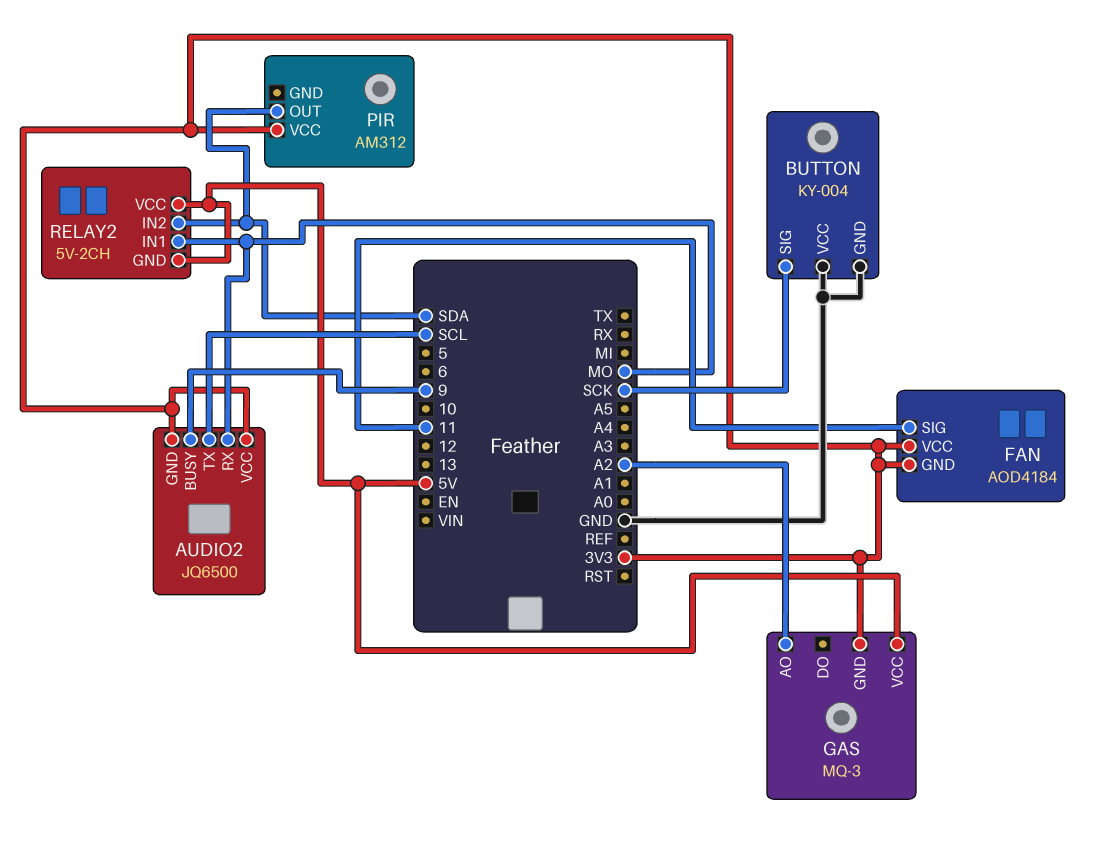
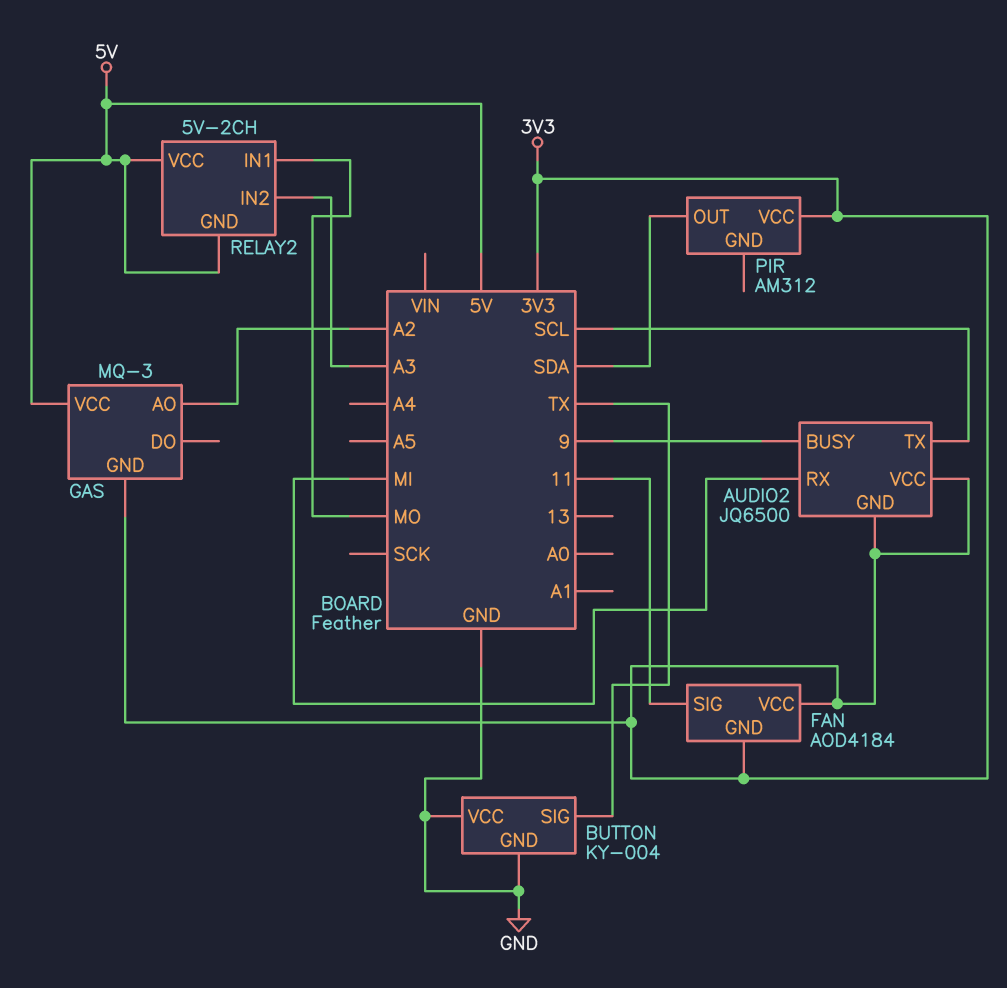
AUDIO2 pin RX: MO -> MI
BUTTON pin SIG: SCK -> TX
RELAY2 pin IN2: SDA -> A3

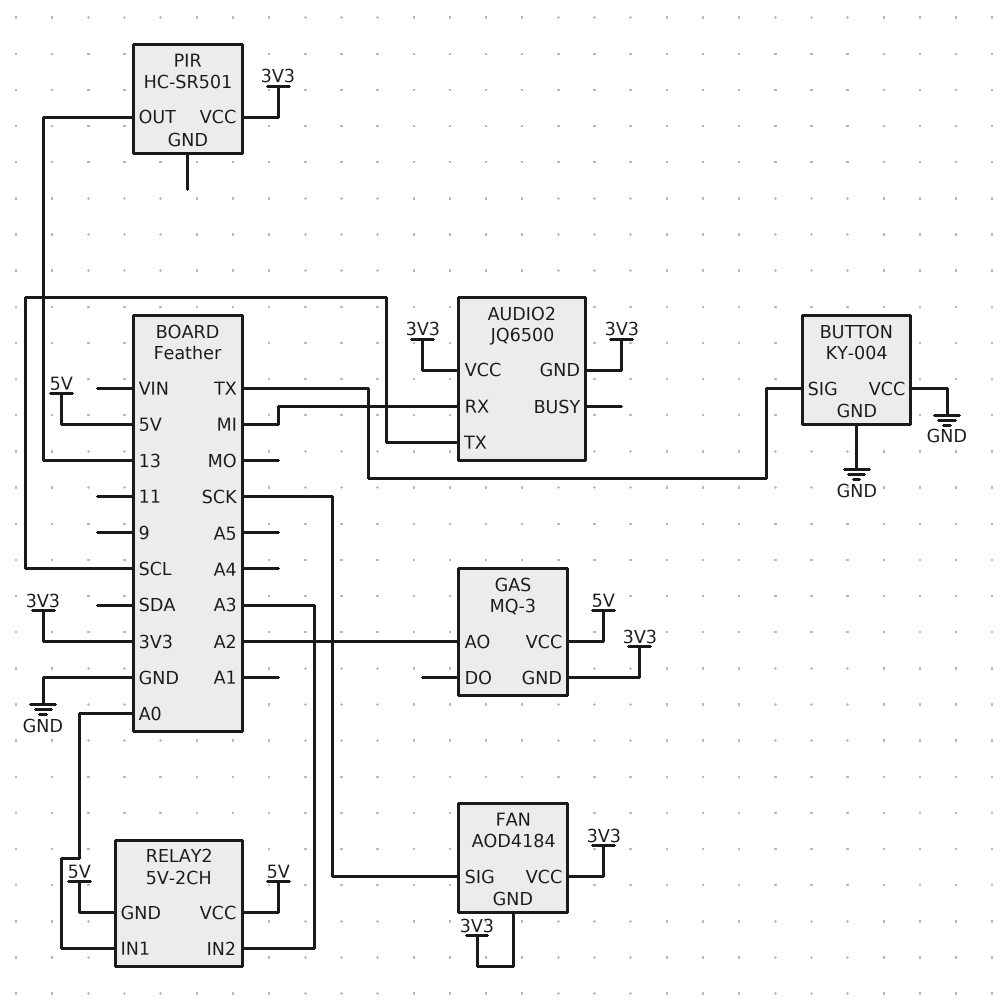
AUDIO2 pin BUSY: 9 -> none
FAN pin SIG: 11 -> SCK
PIR: AM312 -> HC-SR501
PIR pin OUT: SDA -> 13
RELAY2 pin IN1: MO -> A0

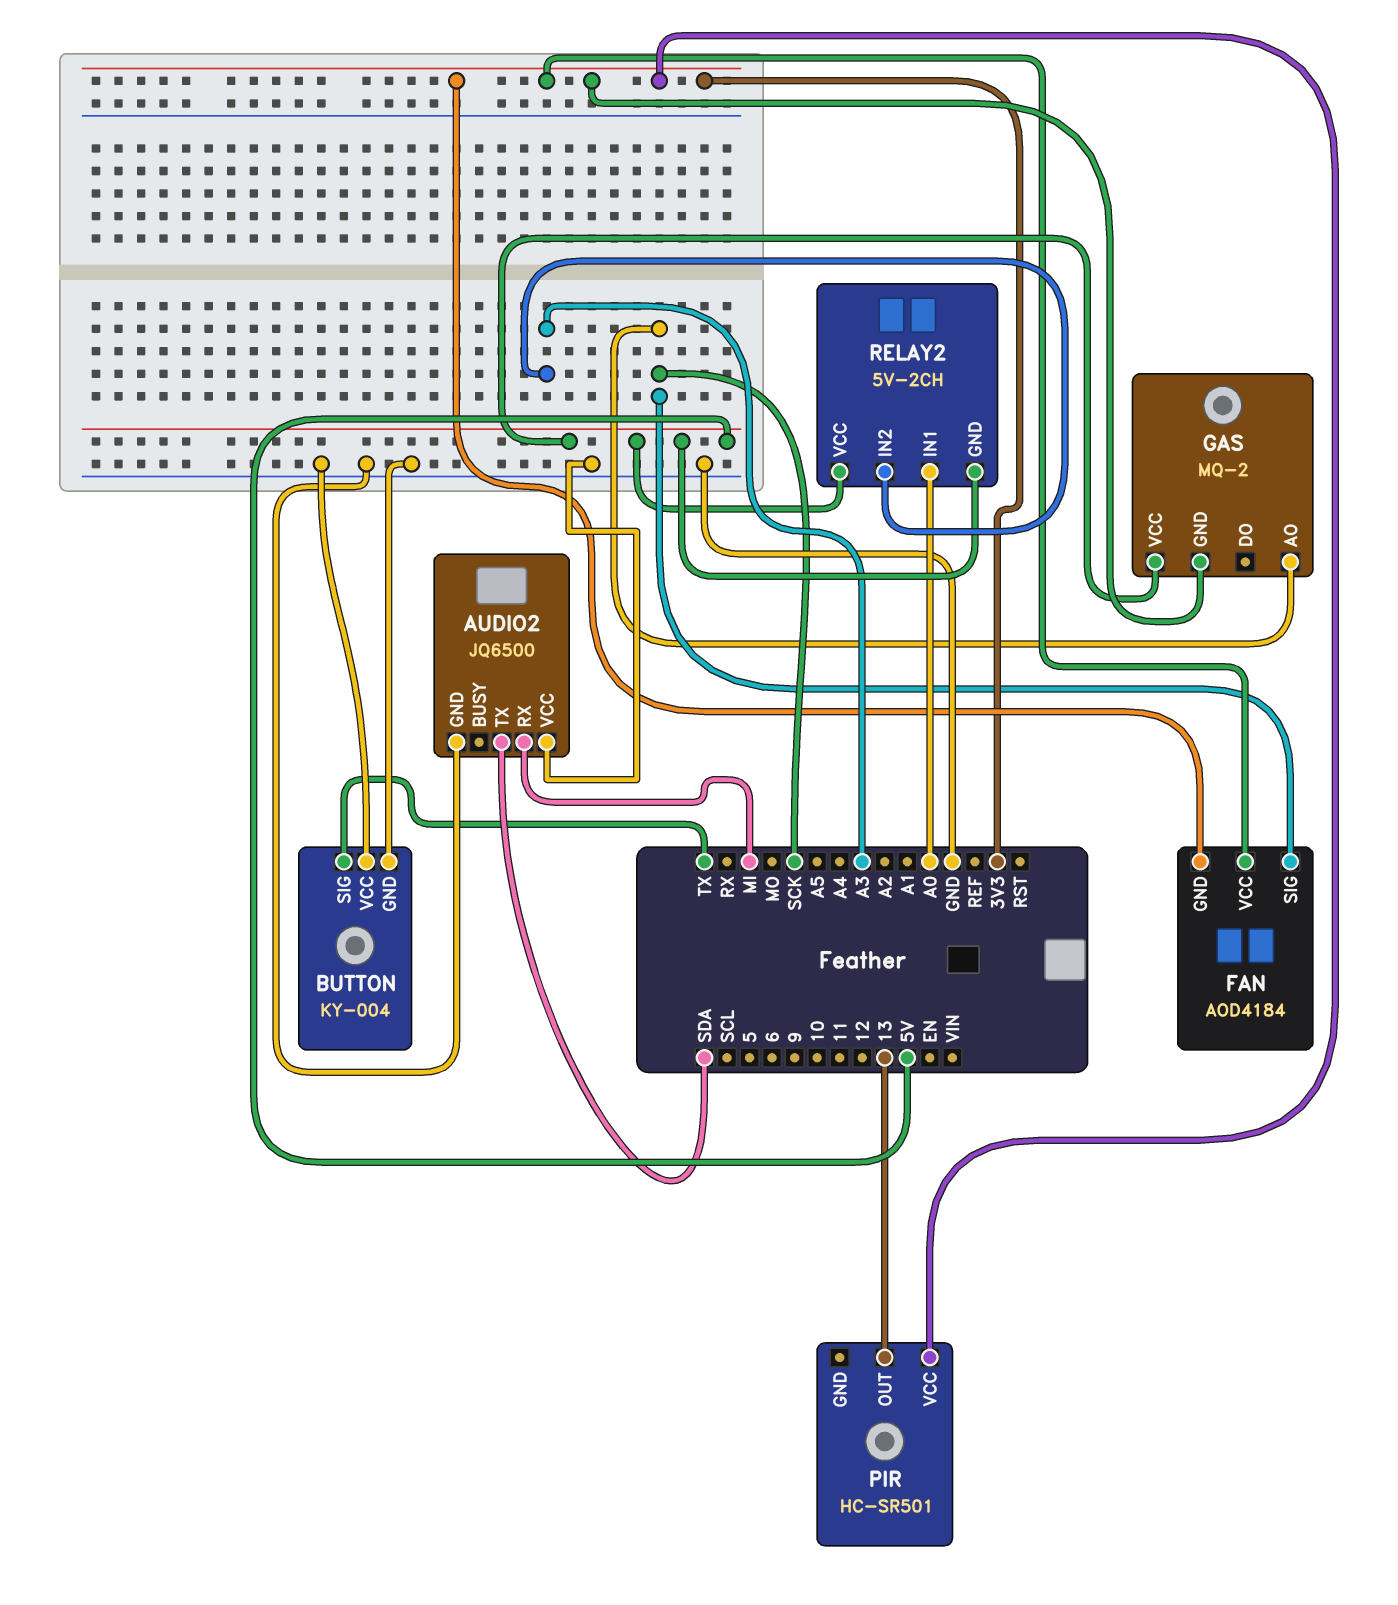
AUDIO2 pin GND: 3V3 -> GND
AUDIO2 pin TX: SCL -> SDA
AUDIO2 pin VCC: 3V3 -> GND
GAS: MQ-3 -> MQ-2
GAS pin AO: A2 -> SCK

